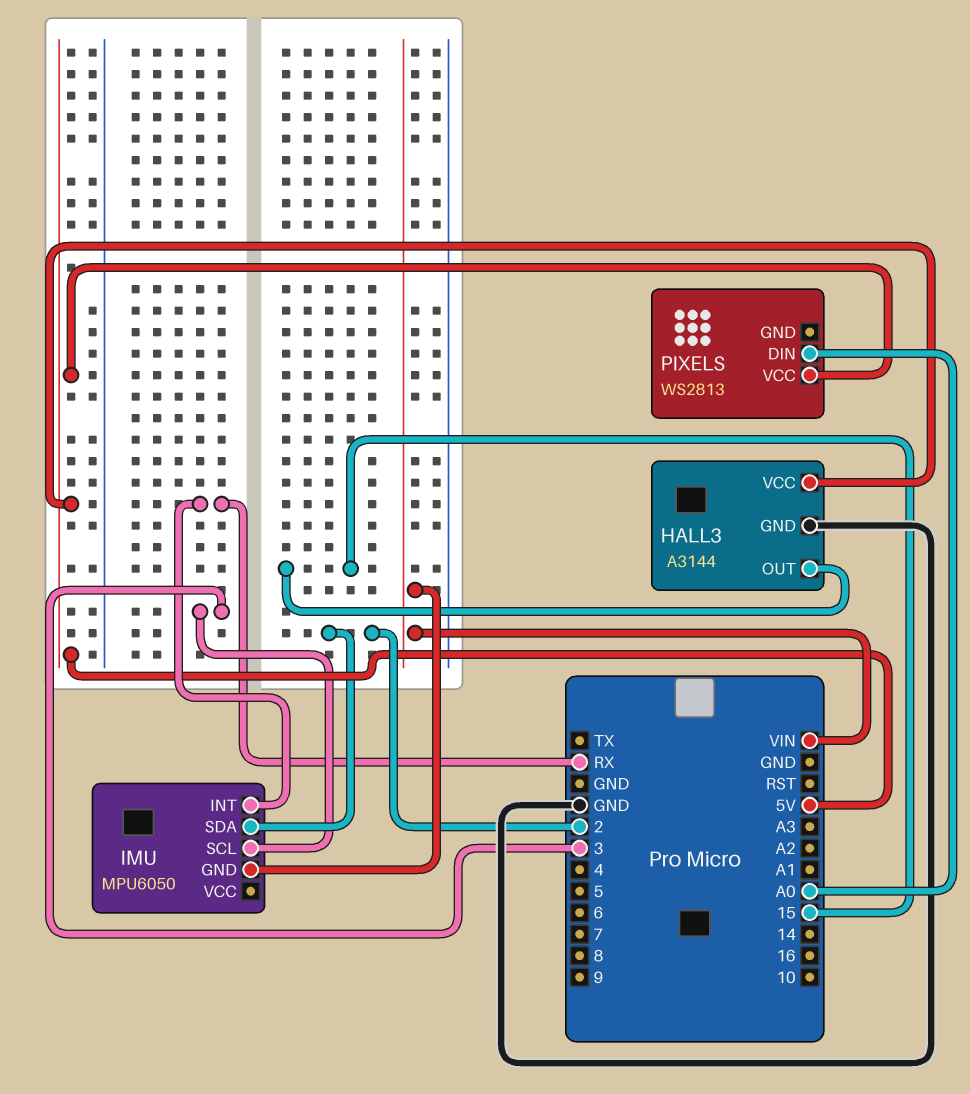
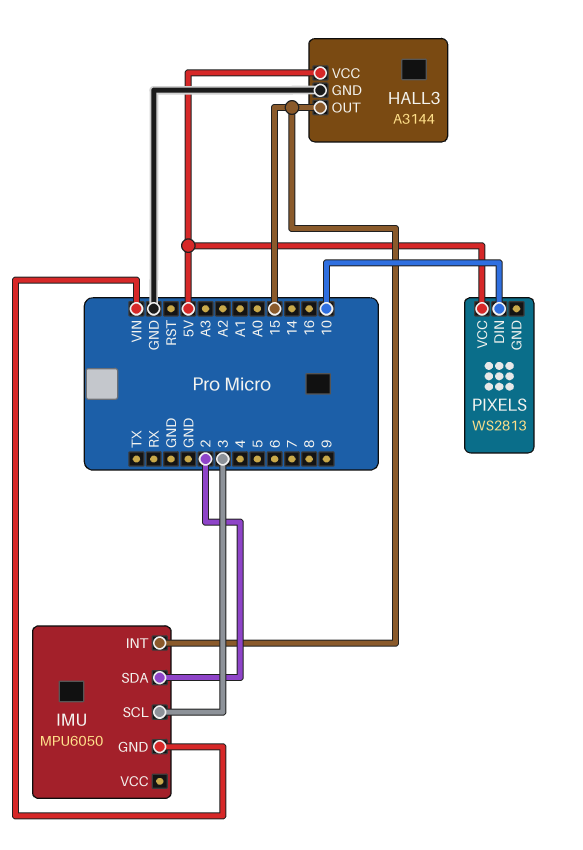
IMU pin INT: RX -> 15
PIXELS pin DIN: A0 -> 10

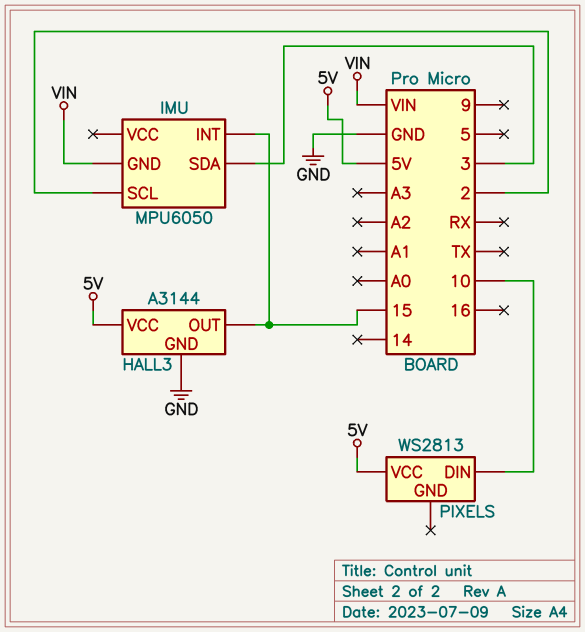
IMU pin SCL: 3 -> 2
IMU pin SDA: 2 -> 3

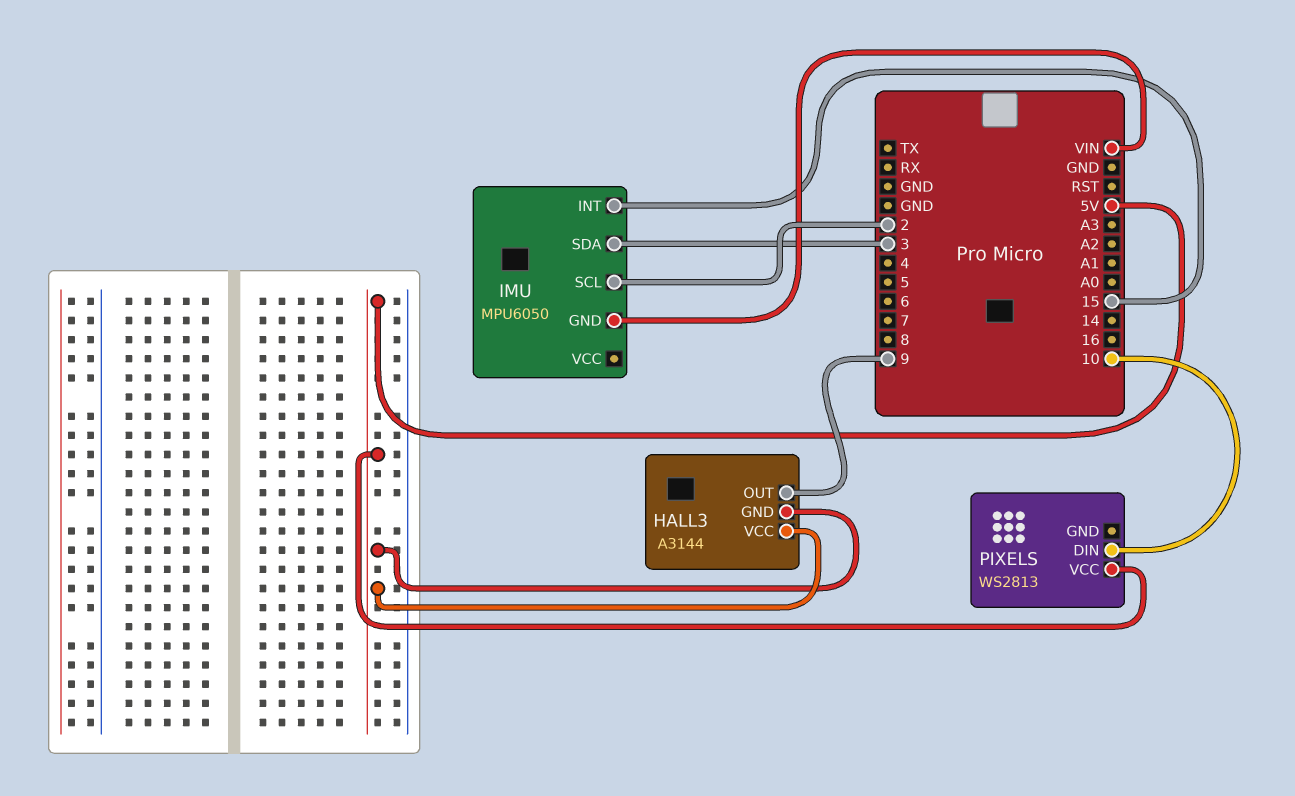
HALL3 pin GND: GND -> 5V
HALL3 pin OUT: 15 -> 9

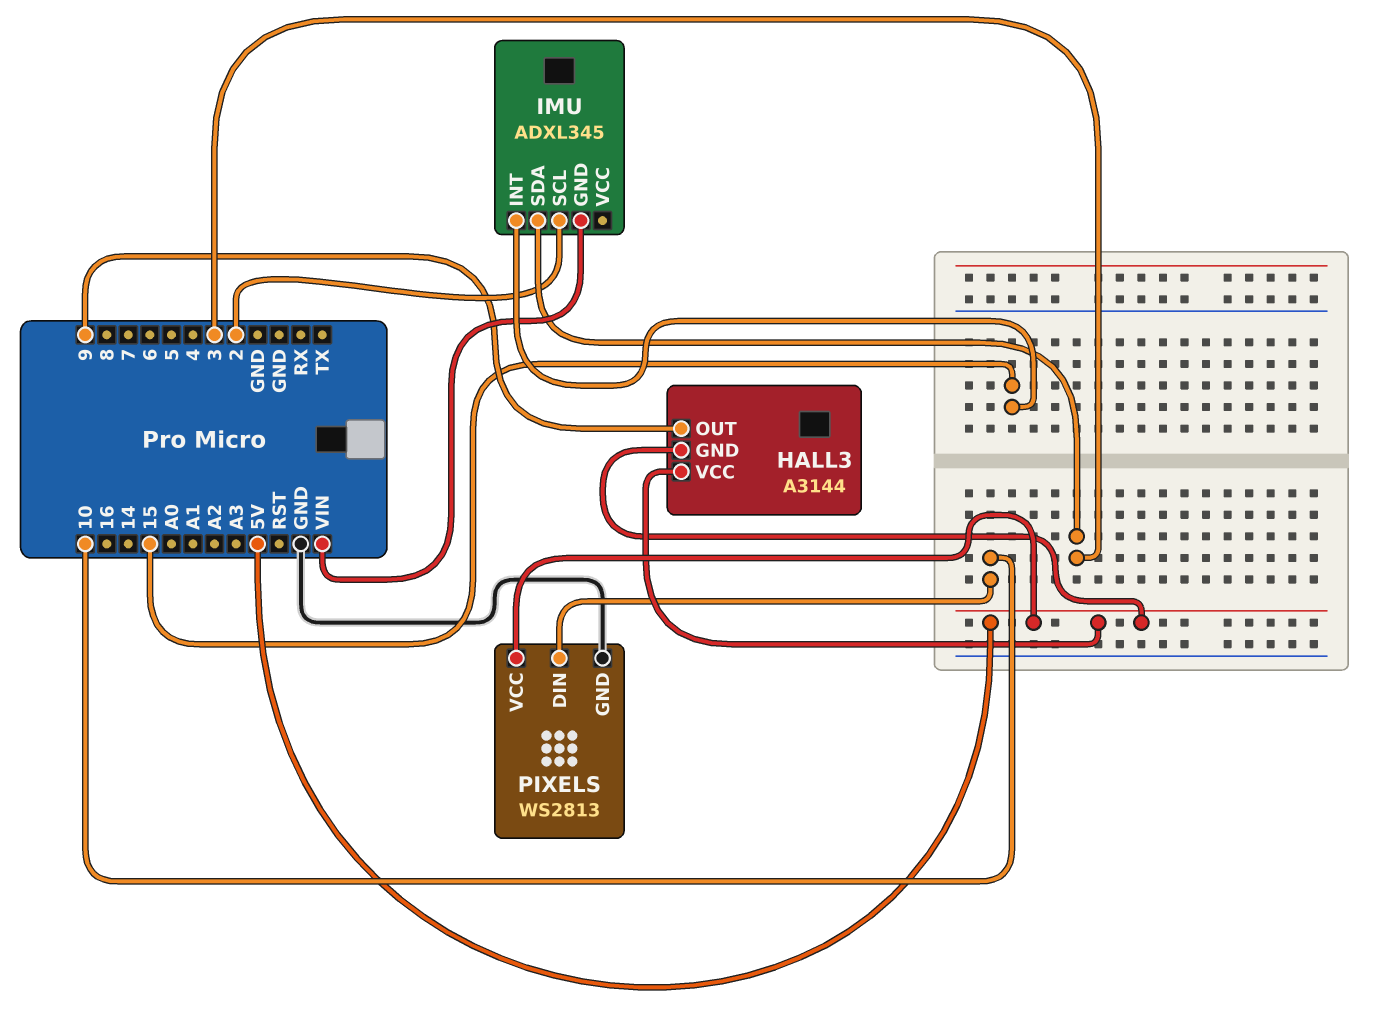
IMU: MPU6050 -> ADXL345
PIXELS pin GND: none -> GND

